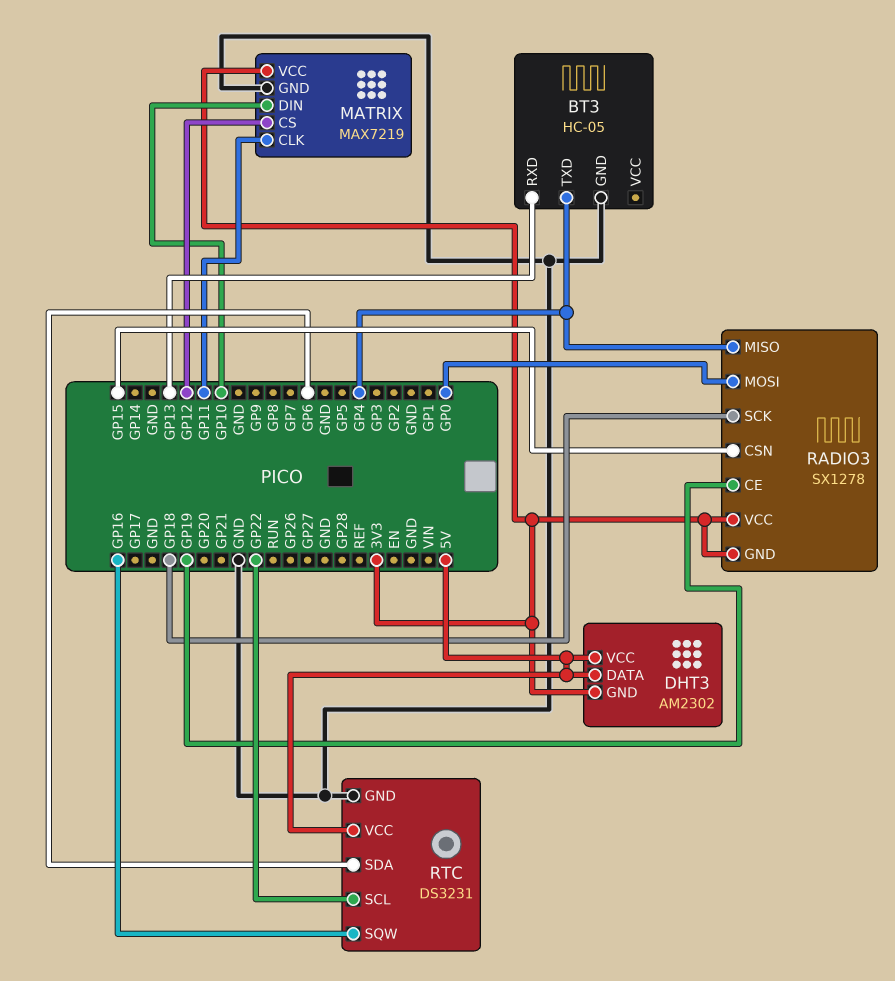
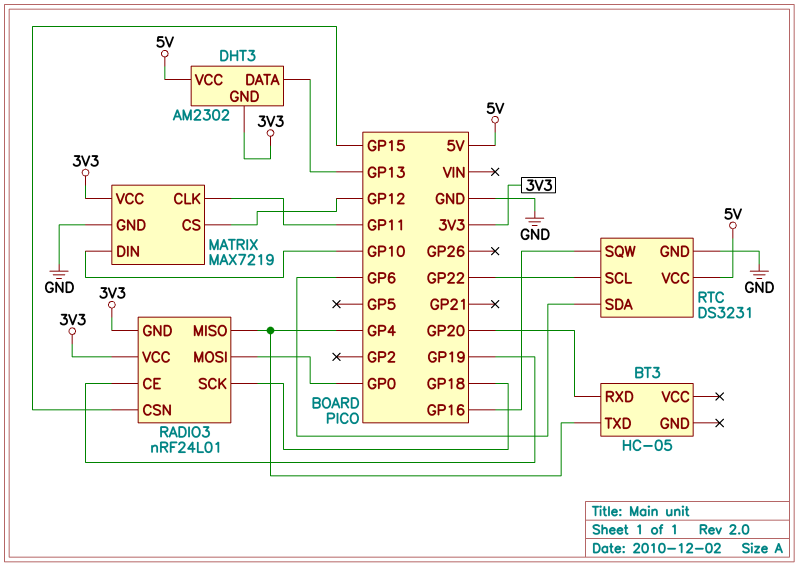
BT3 pin GND: GND -> none
BT3 pin RXD: GP13 -> GP20
DHT3 pin DATA: 5V -> GP13
RADIO3: SX1278 -> nRF24L01

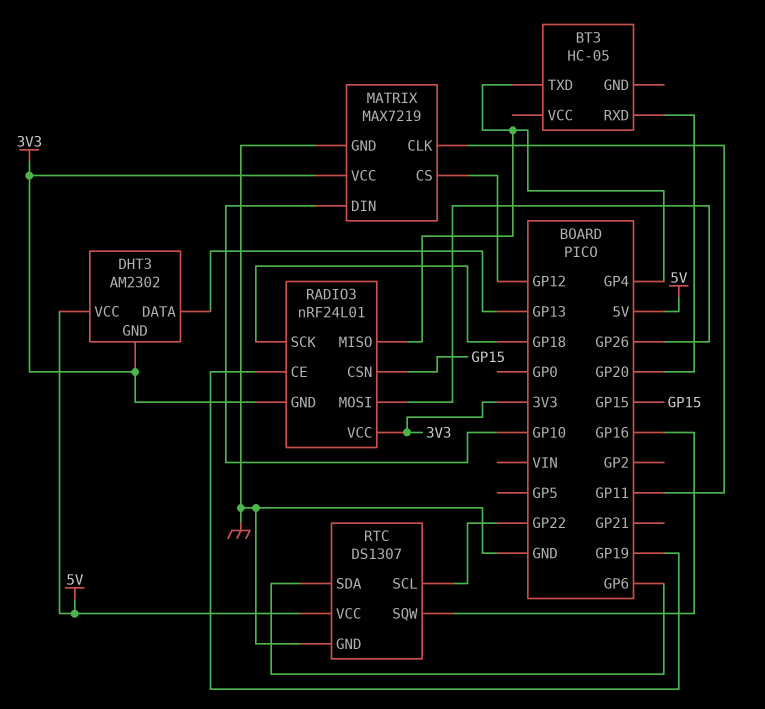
RADIO3 pin MOSI: GP0 -> GP26
RTC: DS3231 -> DS1307

